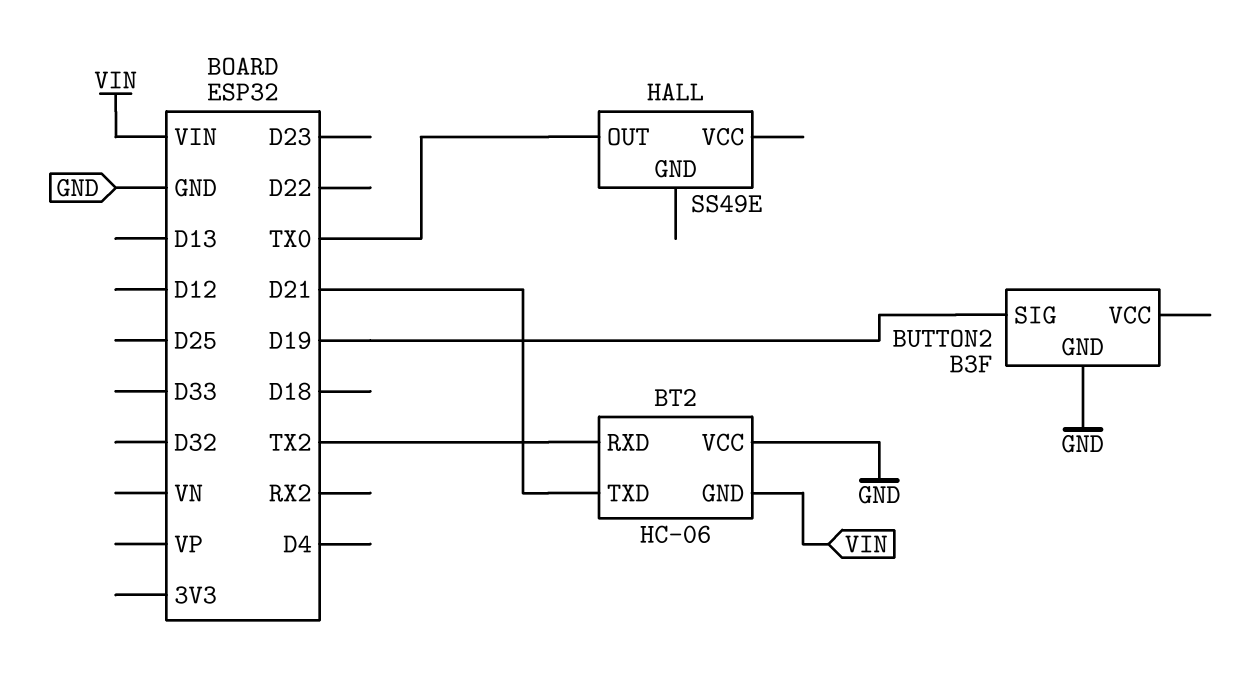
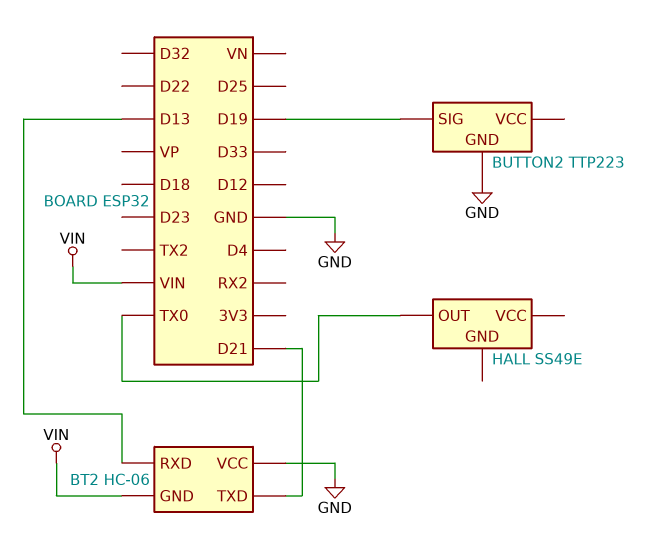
BT2 pin RXD: TX2 -> D13
BUTTON2: B3F -> TTP223

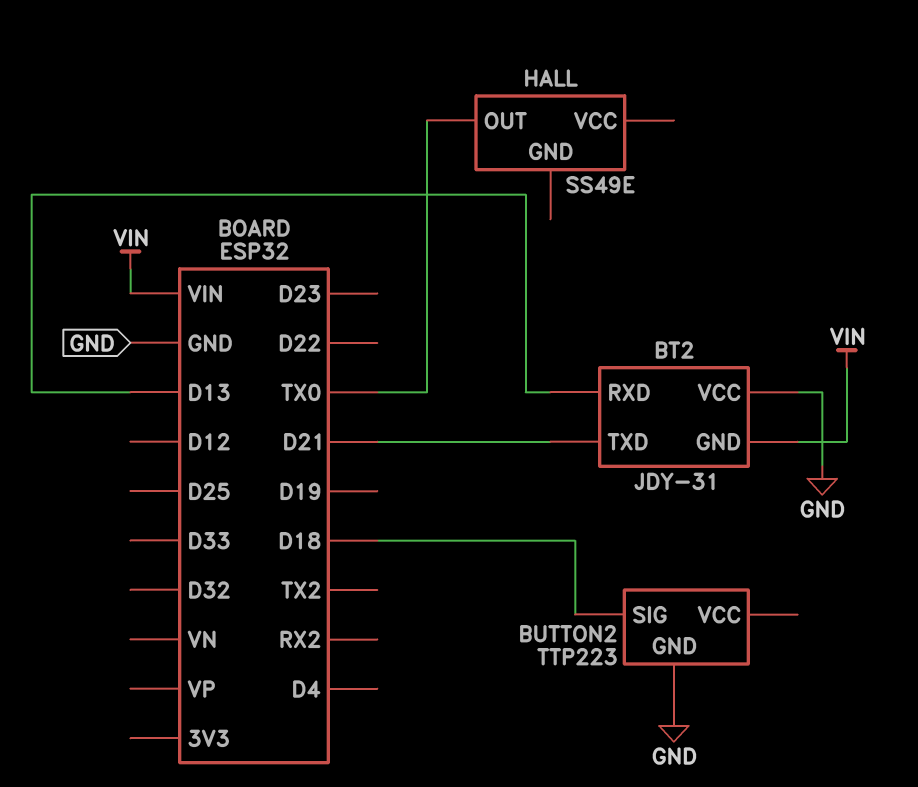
BT2: HC-06 -> JDY-31
BUTTON2 pin SIG: D19 -> D18

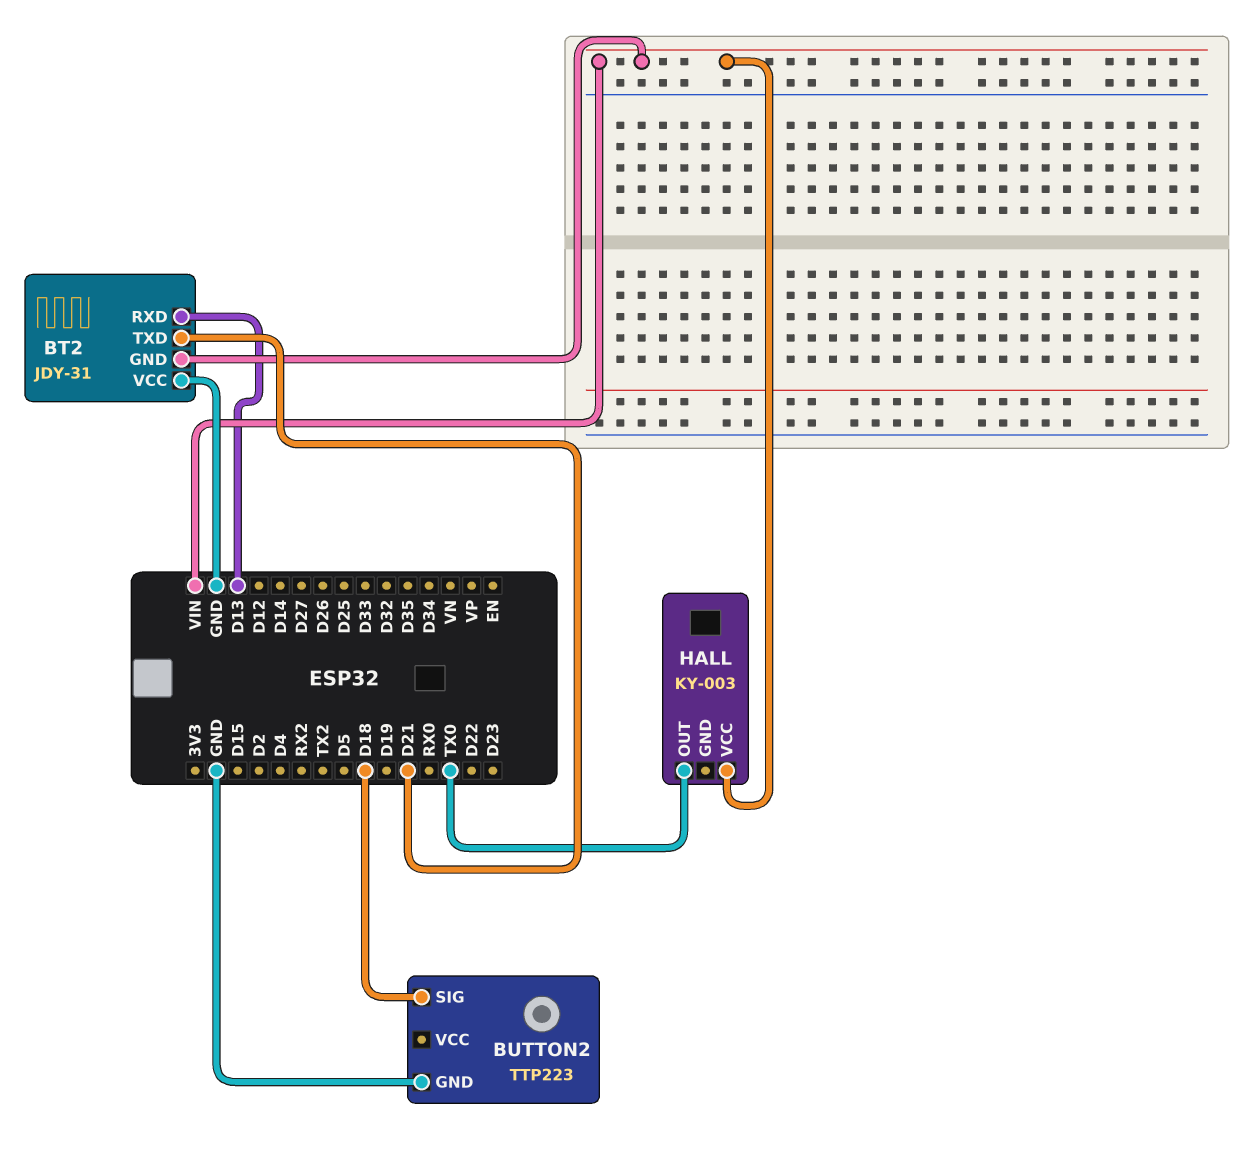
HALL: SS49E -> KY-003
HALL pin VCC: none -> VIN

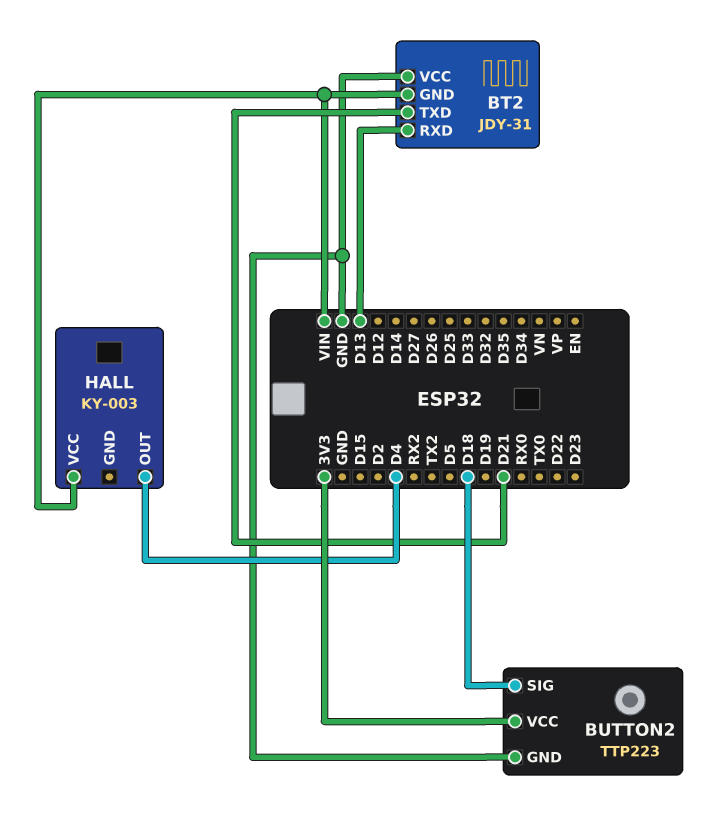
BUTTON2 pin VCC: none -> 3V3
HALL pin OUT: TX0 -> D4

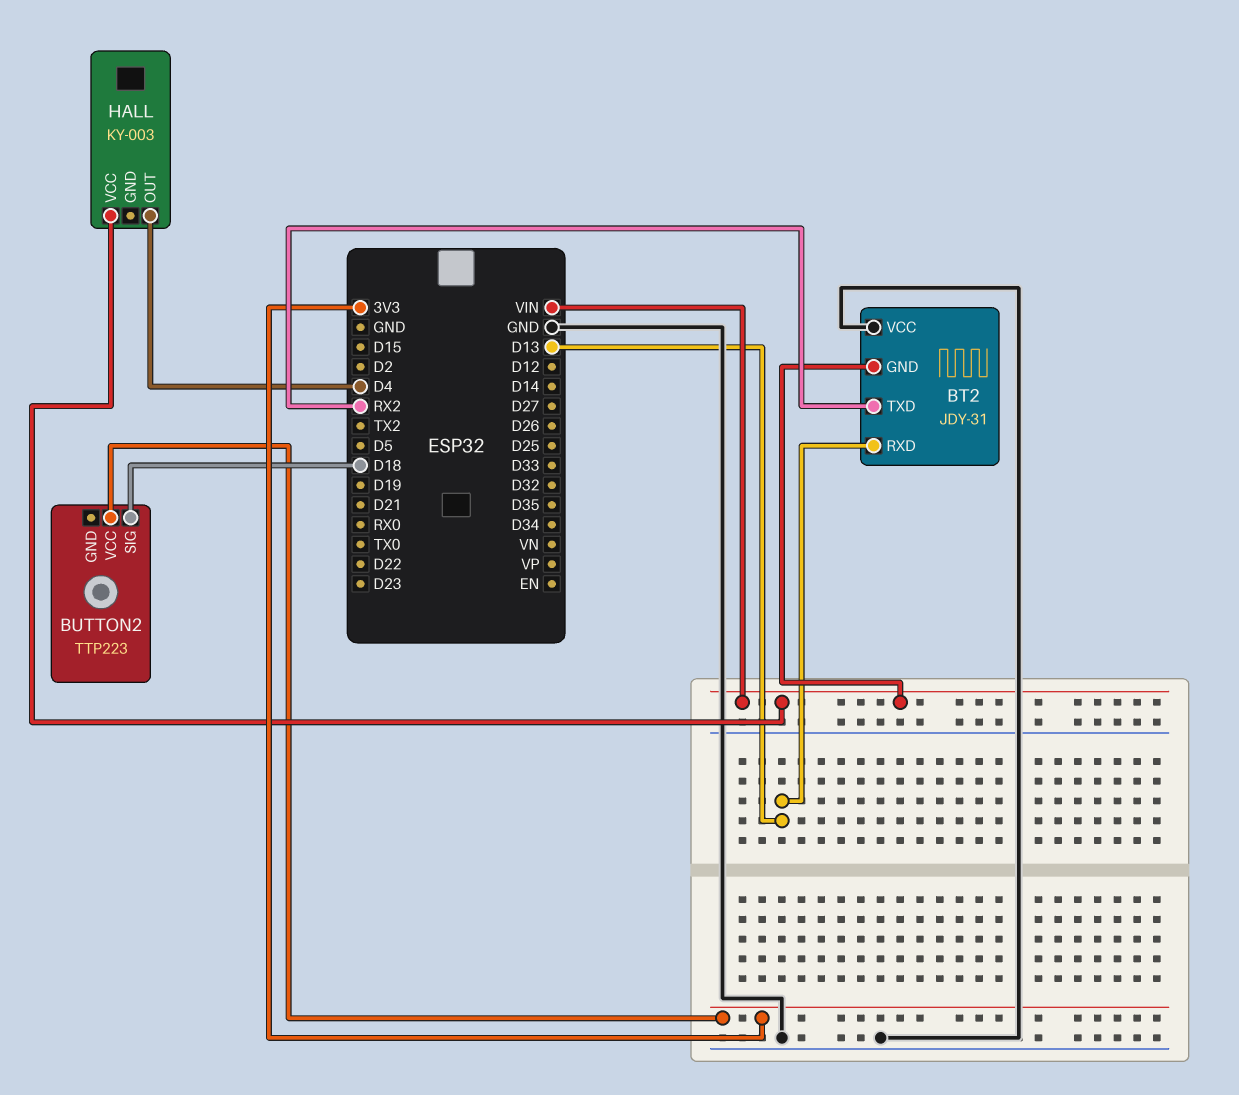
BT2 pin TXD: D21 -> RX2
BUTTON2 pin GND: GND -> none

